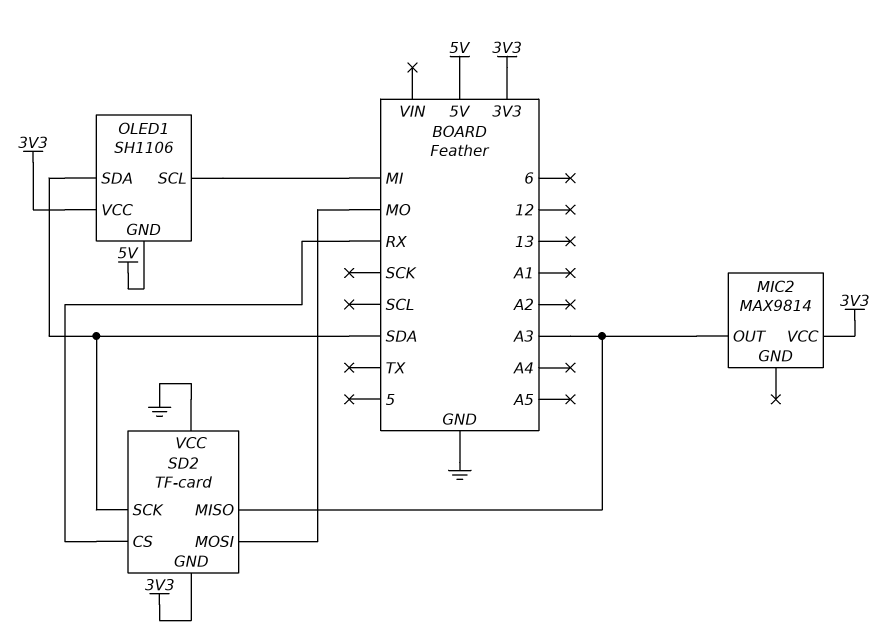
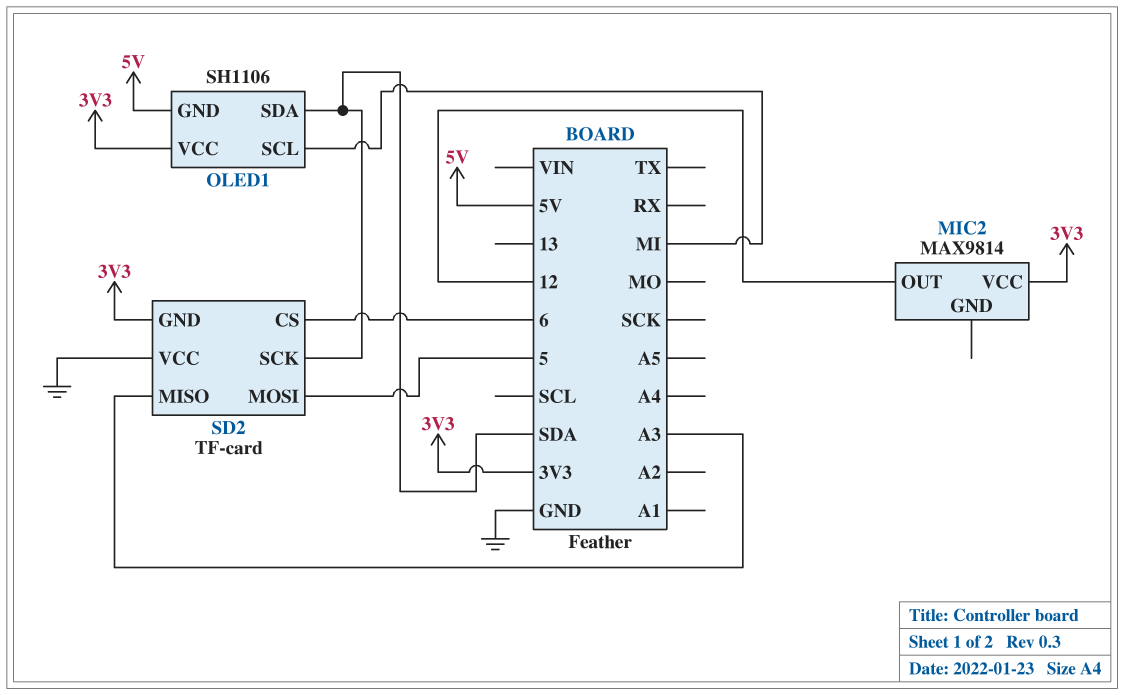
MIC2 pin OUT: A3 -> 12
SD2 pin CS: RX -> 6
SD2 pin MOSI: MO -> 5

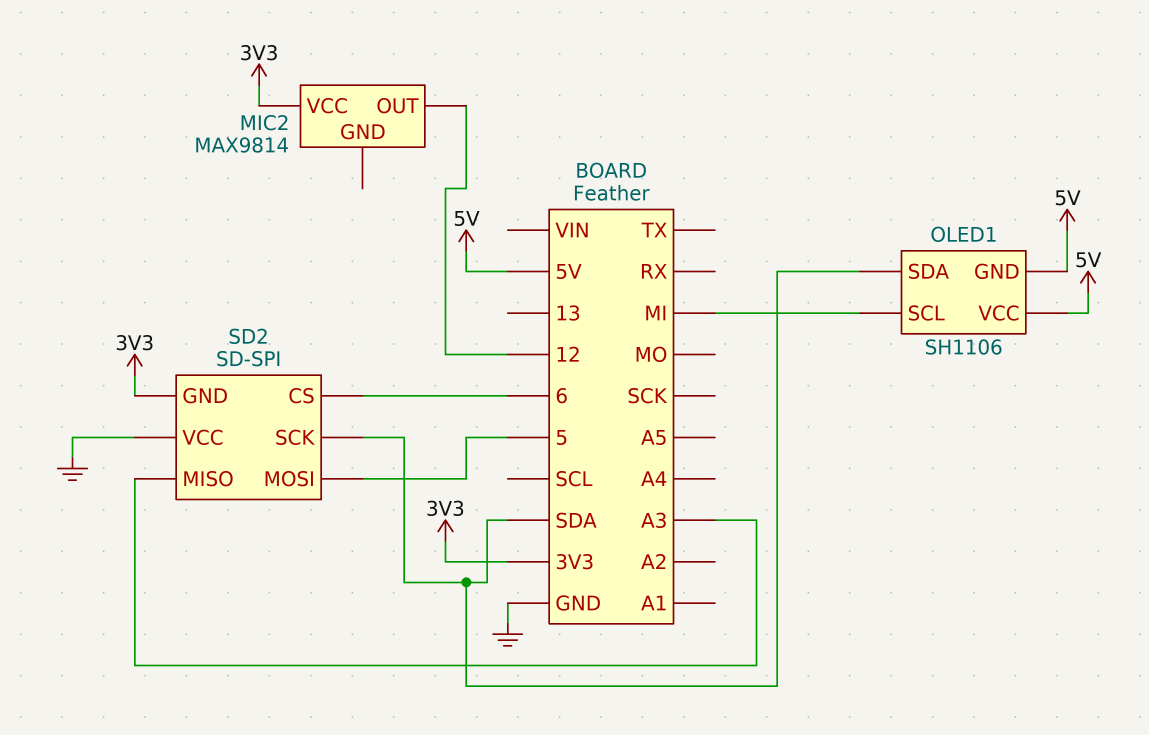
OLED1 pin VCC: 3V3 -> 5V
SD2: TF-card -> SD-SPI

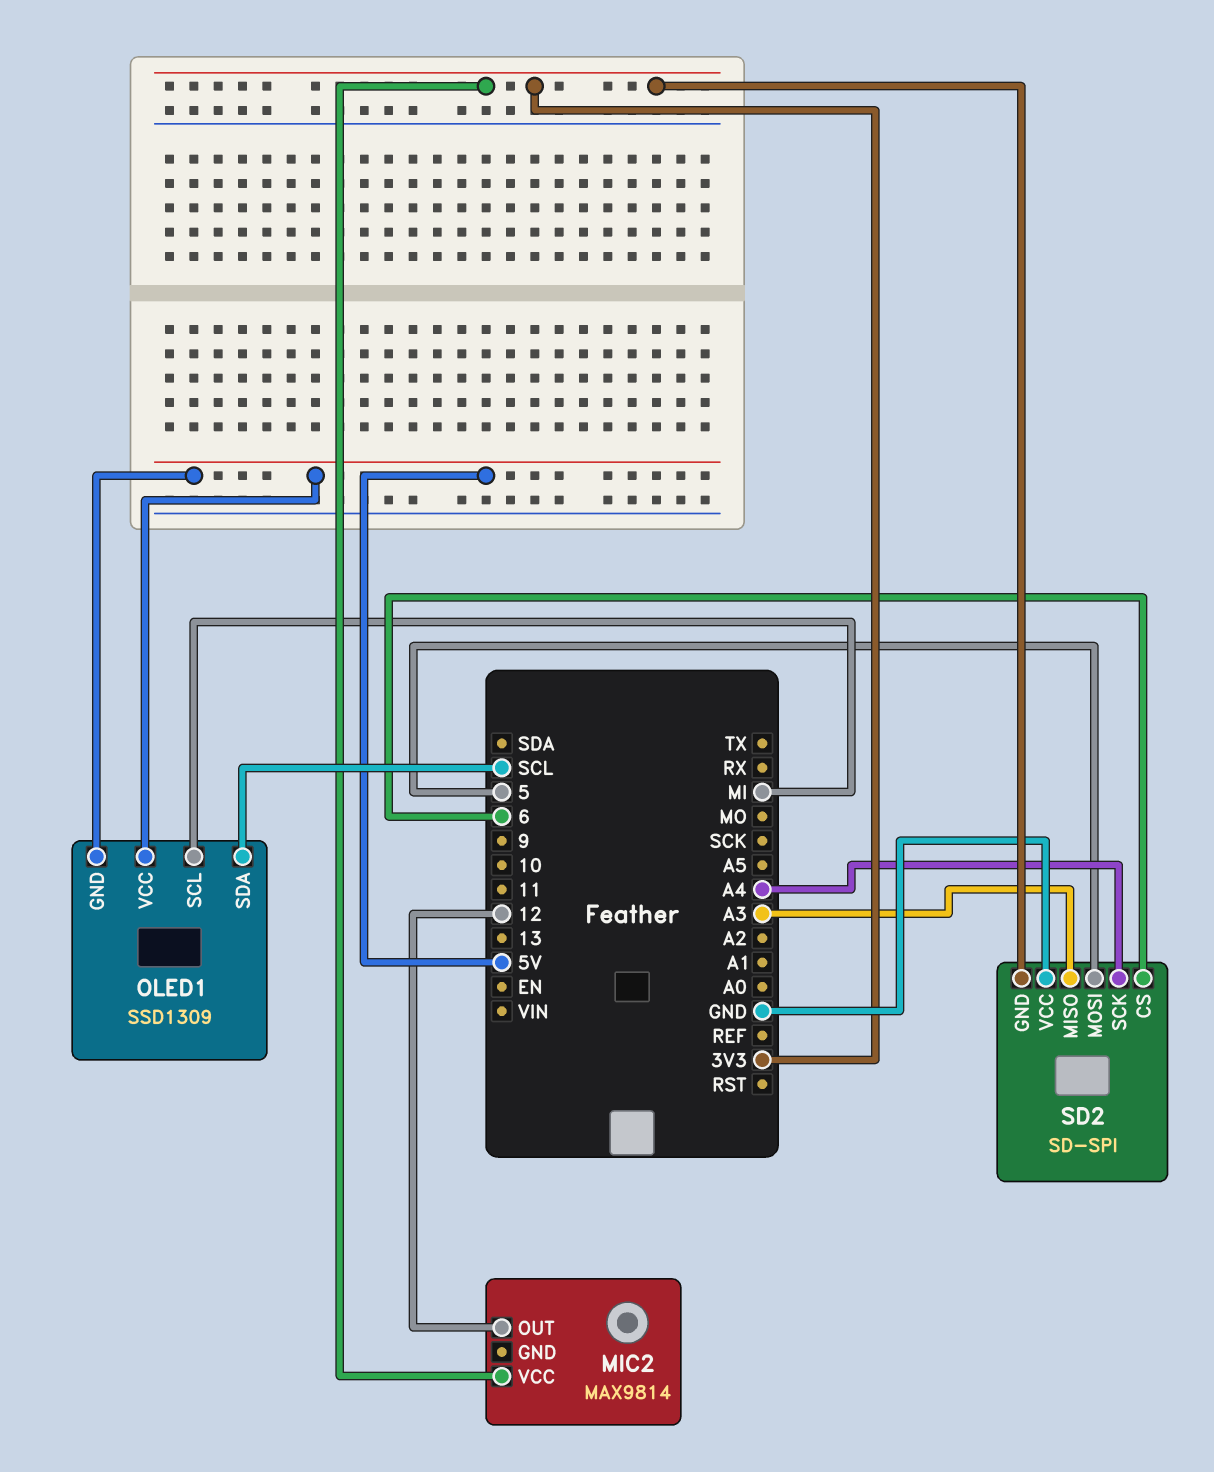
OLED1: SH1106 -> SSD1309
OLED1 pin SDA: SDA -> SCL
SD2 pin SCK: SDA -> A4

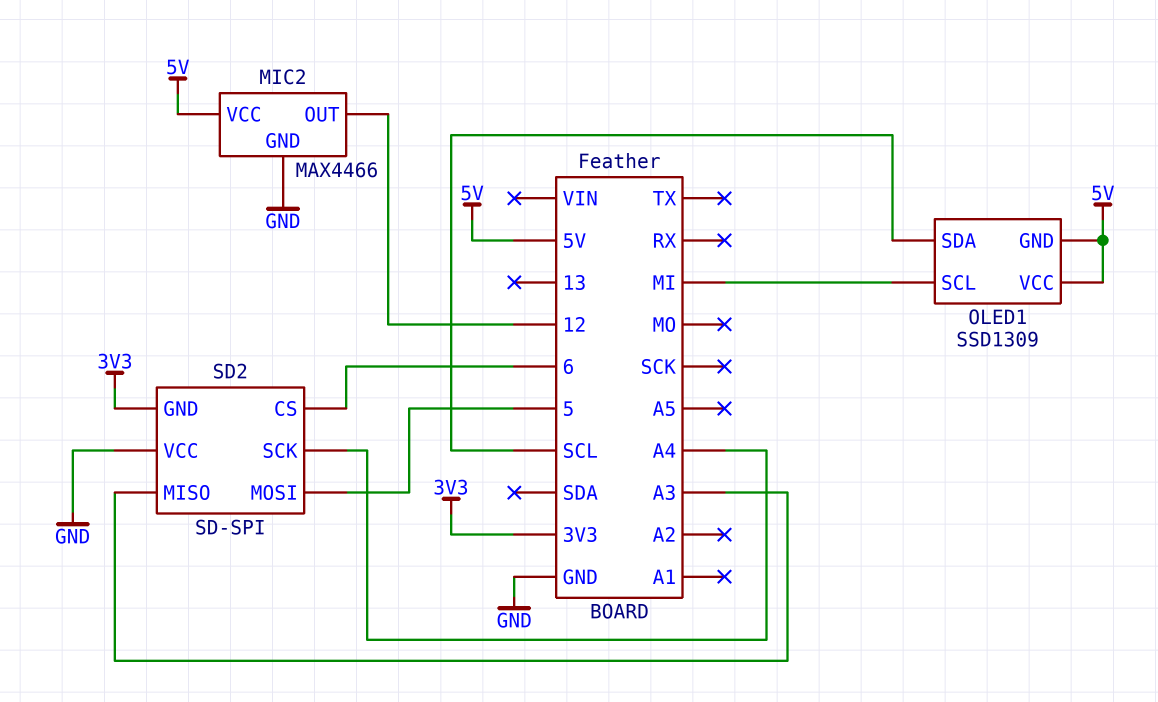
MIC2: MAX9814 -> MAX4466
MIC2 pin GND: none -> GND
MIC2 pin VCC: 3V3 -> 5V

